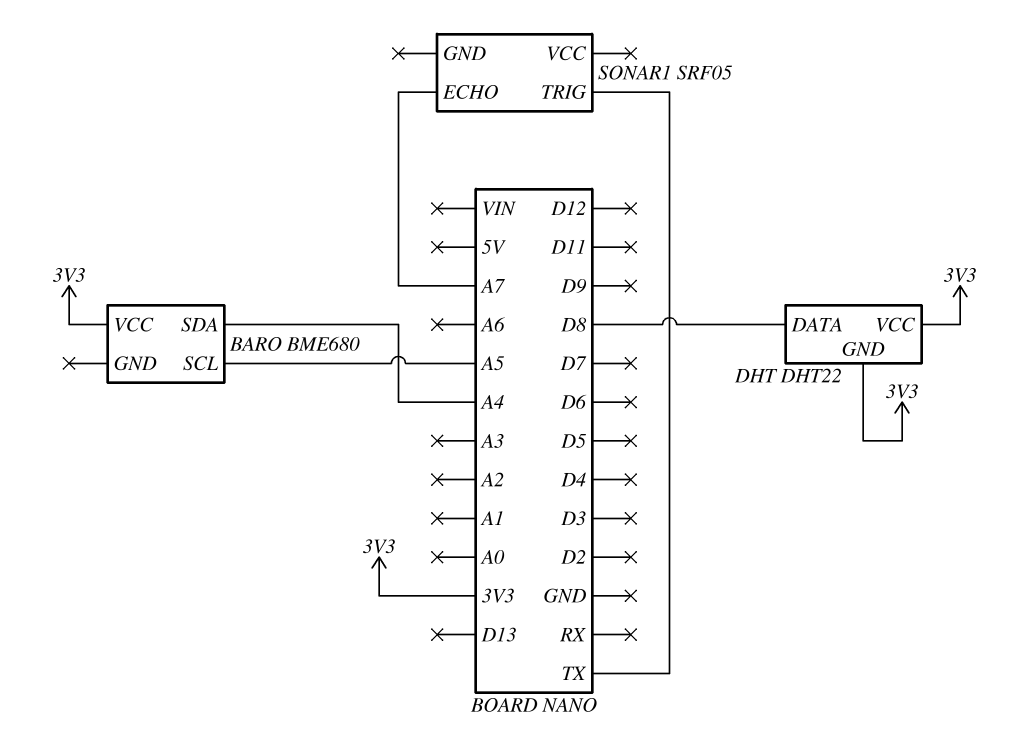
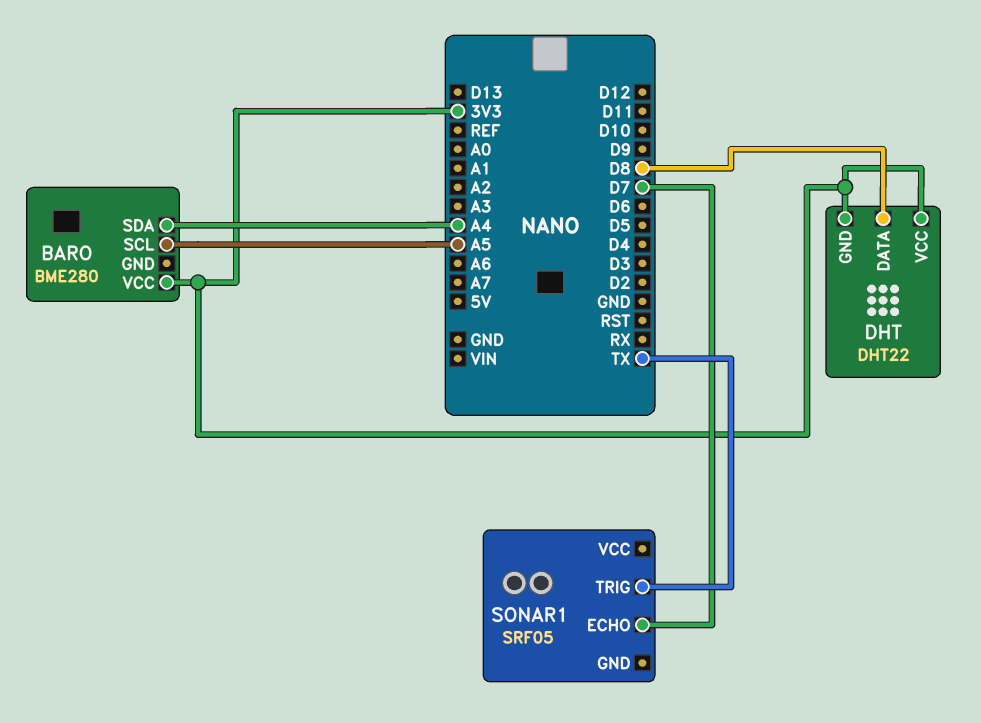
BARO: BME680 -> BME280
SONAR1 pin ECHO: A7 -> D7

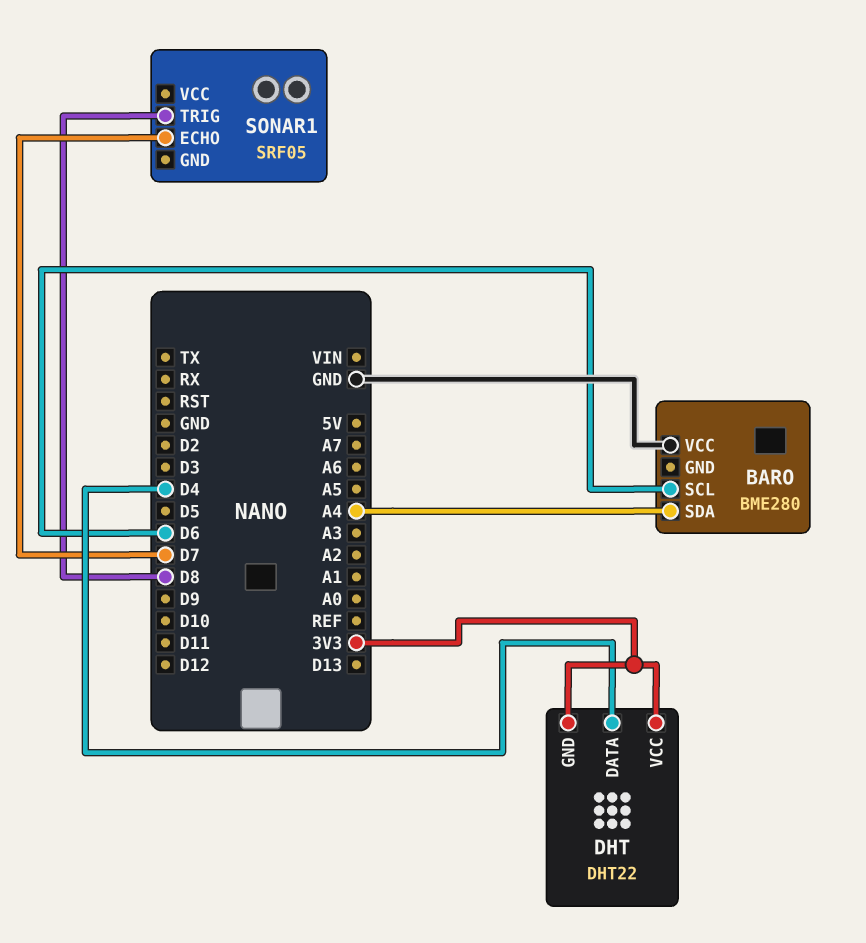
BARO pin SCL: A5 -> D6
BARO pin VCC: 3V3 -> GND
DHT pin DATA: D8 -> D4
SONAR1 pin TRIG: TX -> D8

